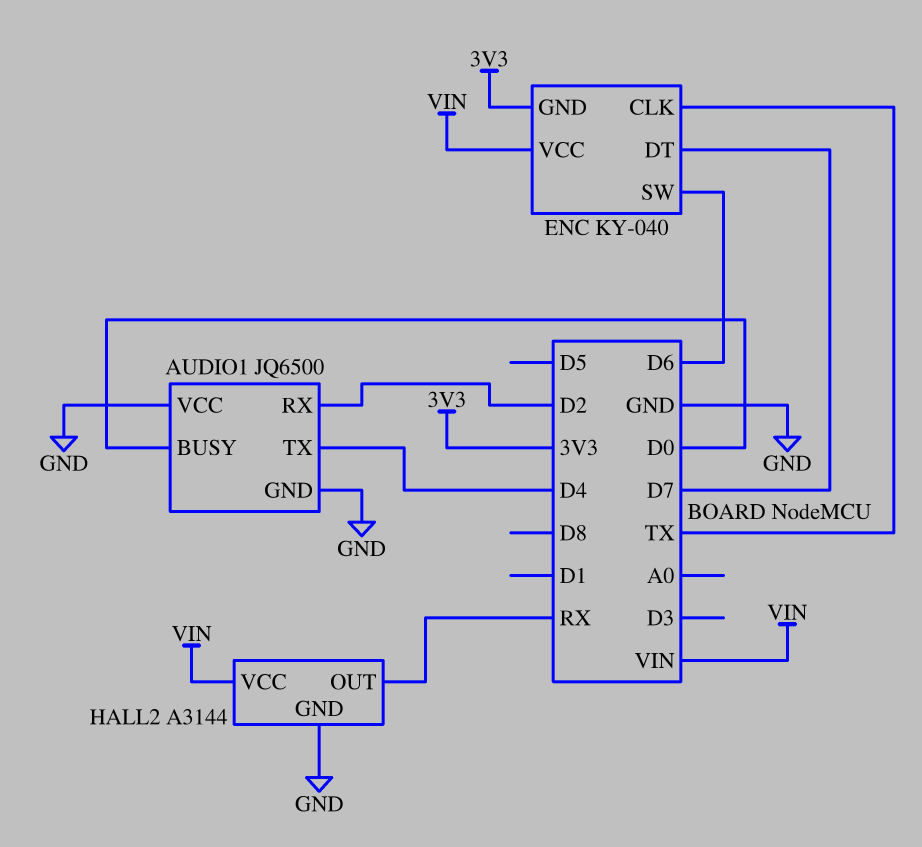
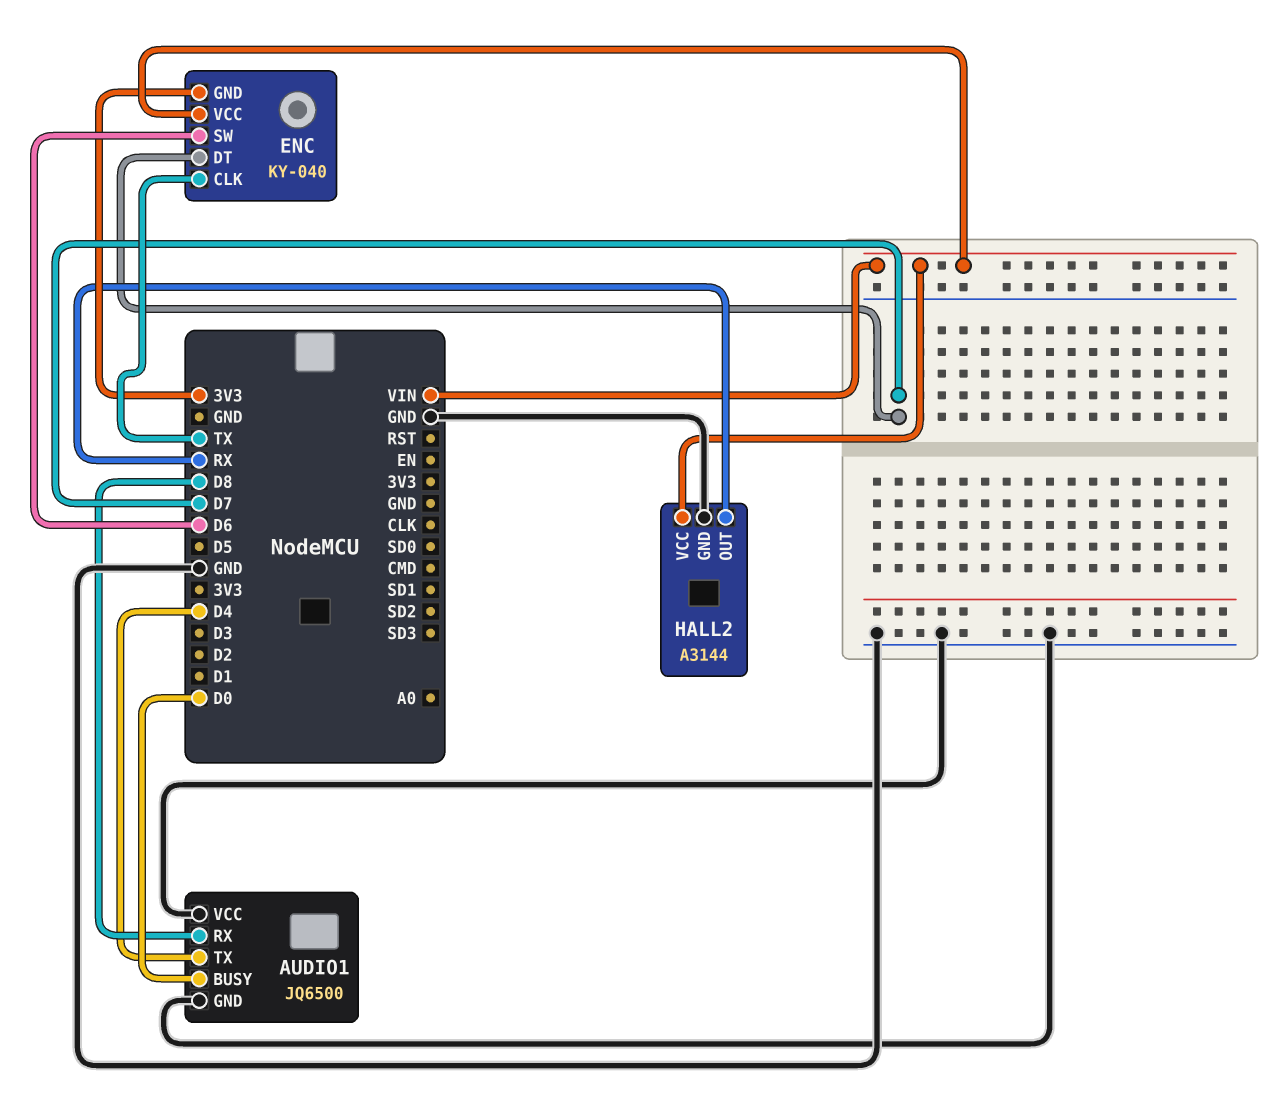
AUDIO1 pin RX: D2 -> D8

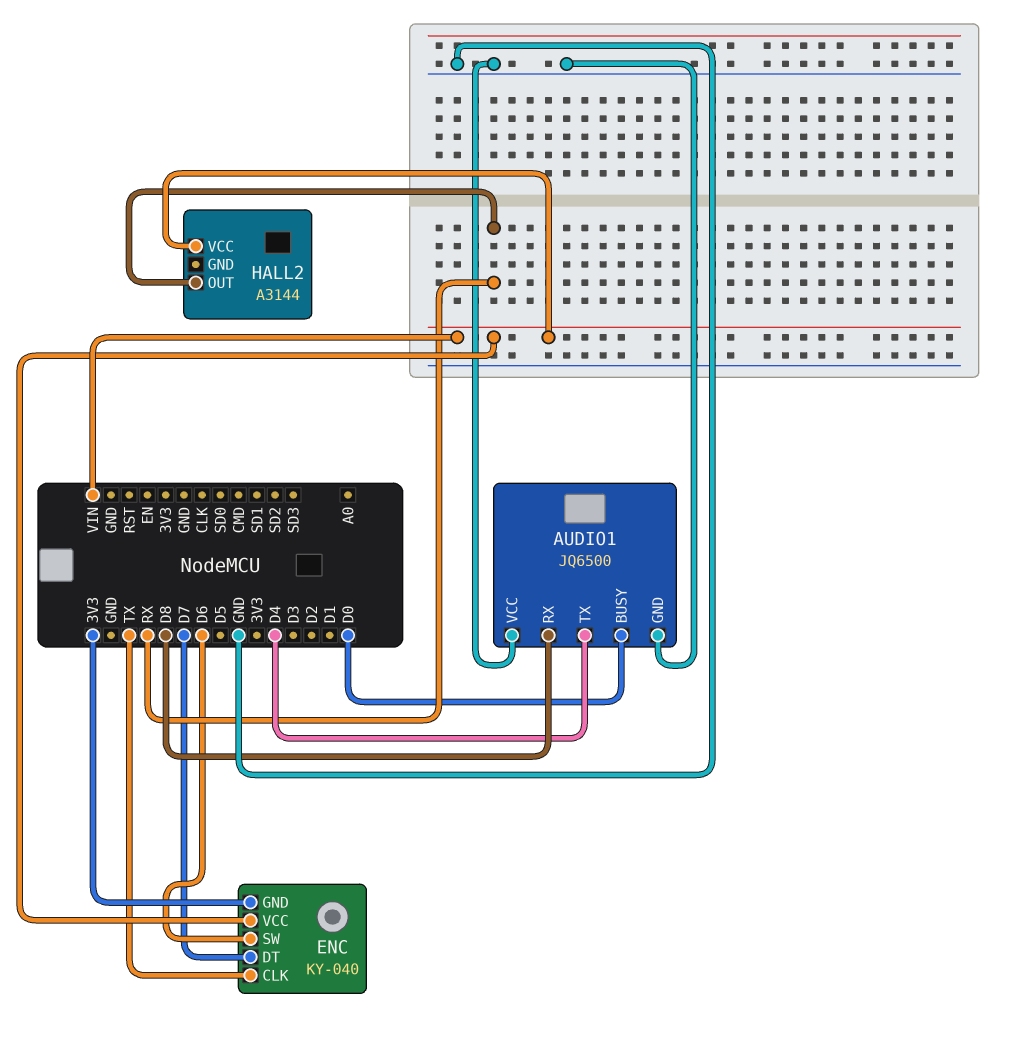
HALL2 pin GND: GND -> none

